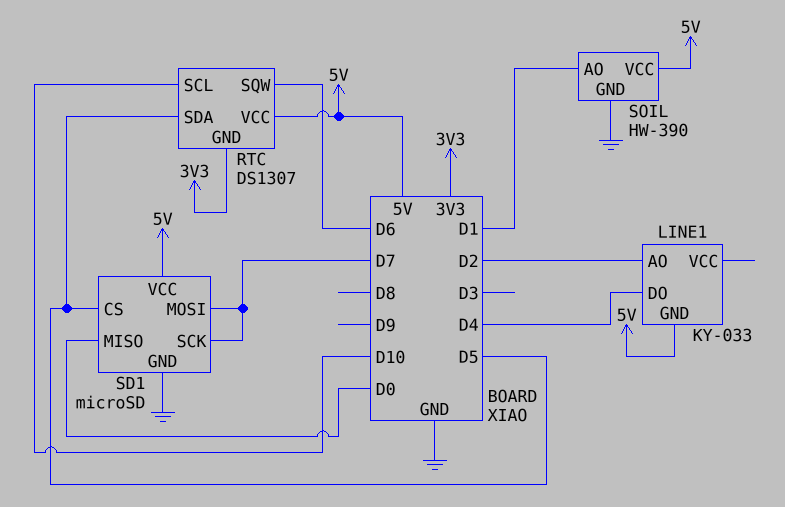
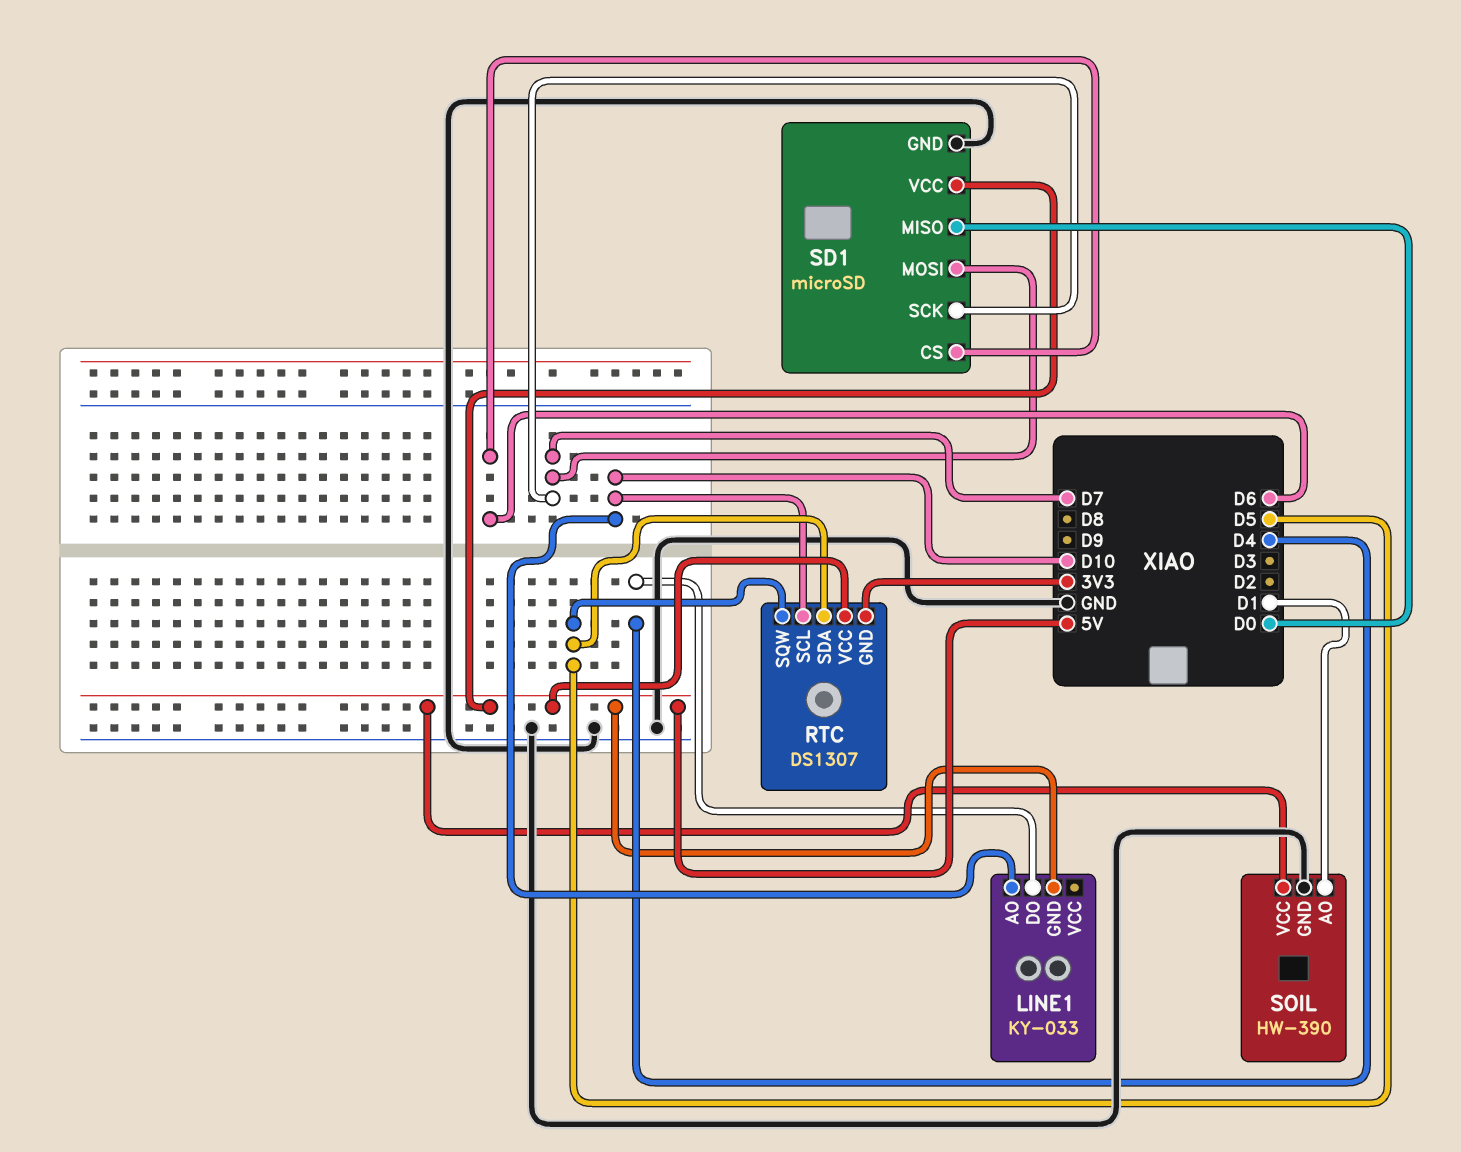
LINE1 pin AO: D2 -> D10
RTC pin SQW: D6 -> D5
SD1 pin CS: D5 -> D6

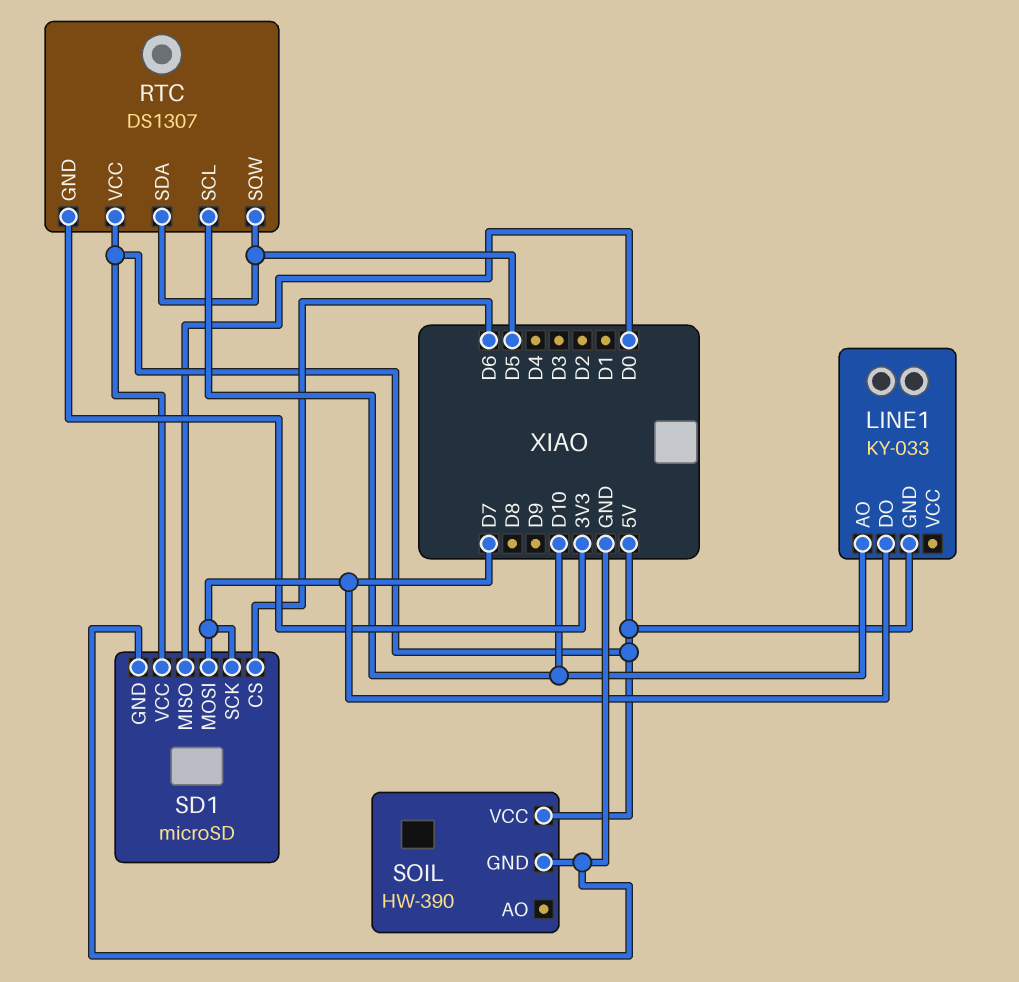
LINE1 pin DO: D4 -> D7
SOIL pin AO: D1 -> none

